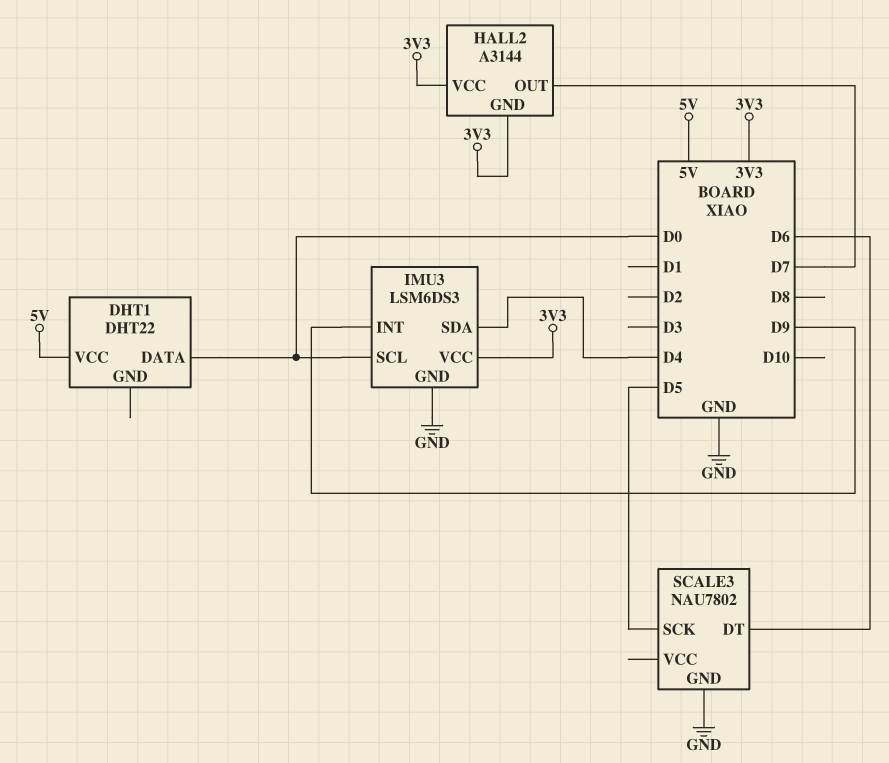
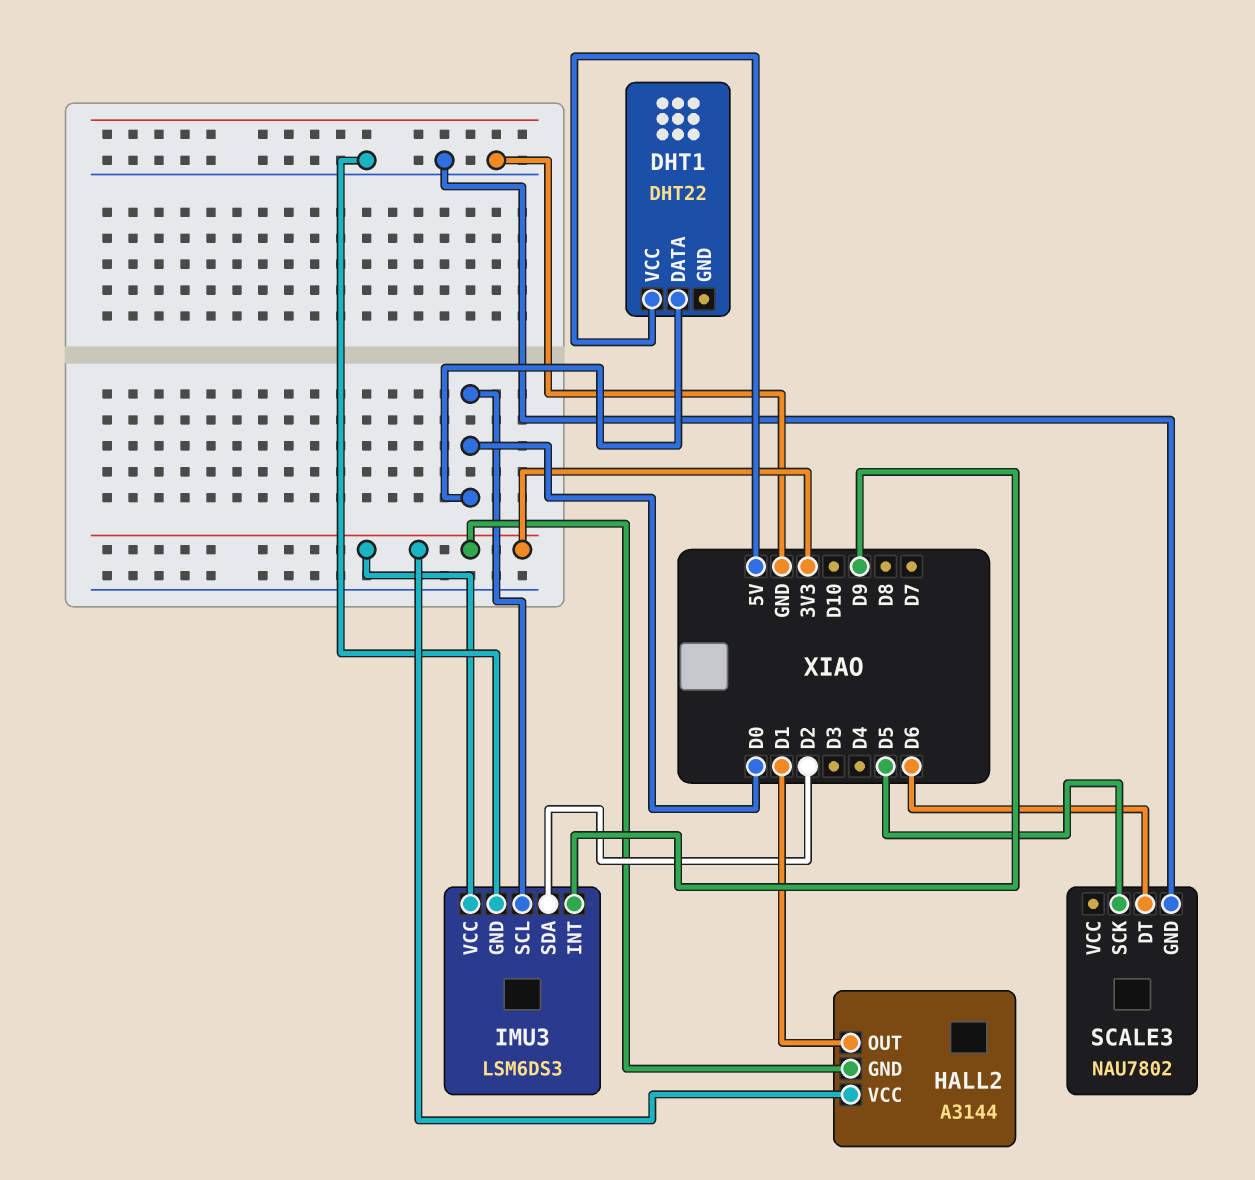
HALL2 pin OUT: D7 -> D1
IMU3 pin SDA: D4 -> D2

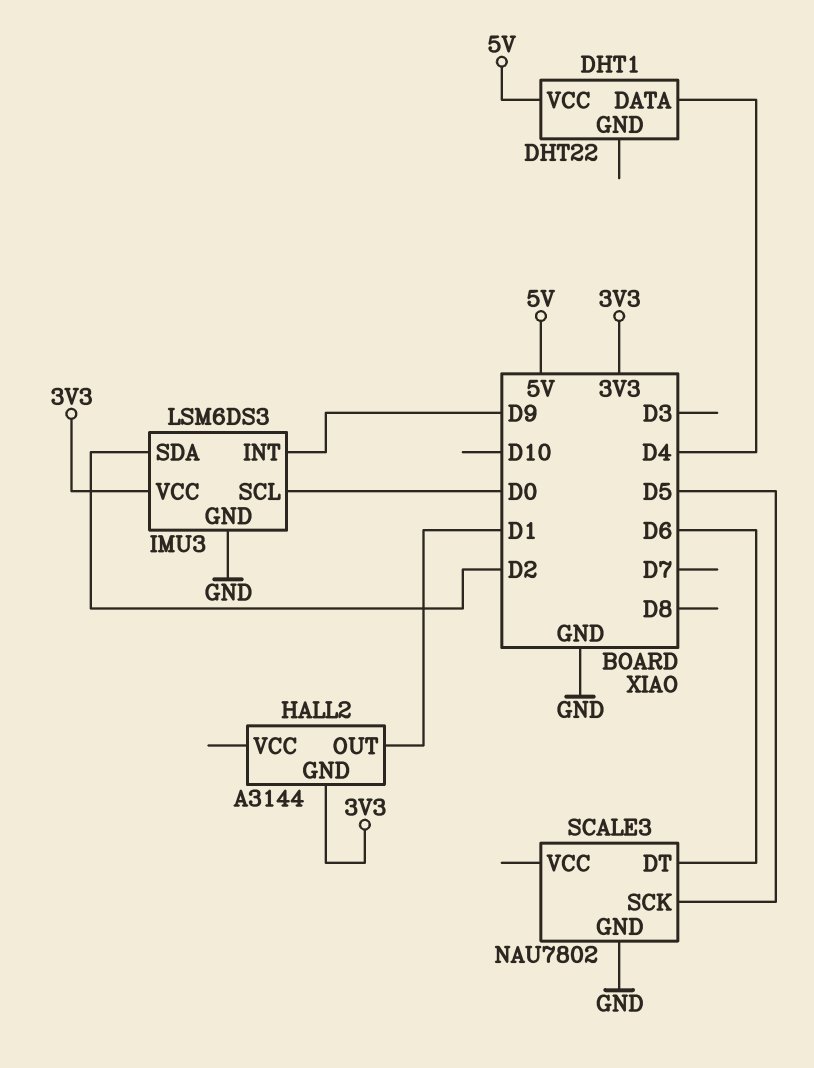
DHT1 pin DATA: D0 -> D4
HALL2 pin VCC: 3V3 -> none

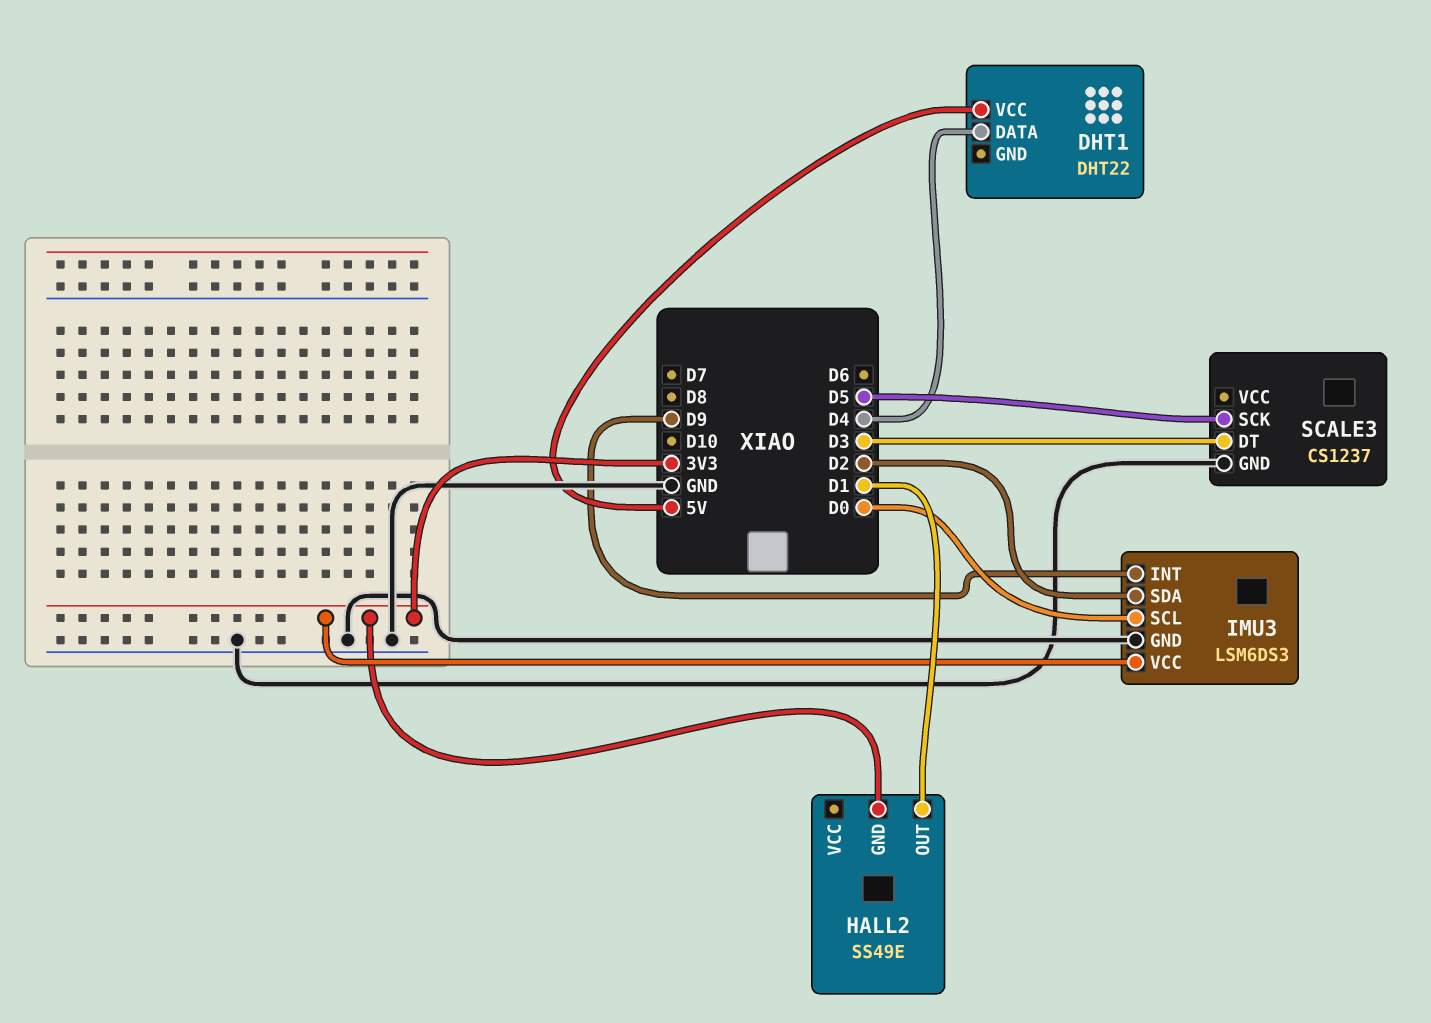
HALL2: A3144 -> SS49E
SCALE3: NAU7802 -> CS1237
SCALE3 pin DT: D6 -> D3

